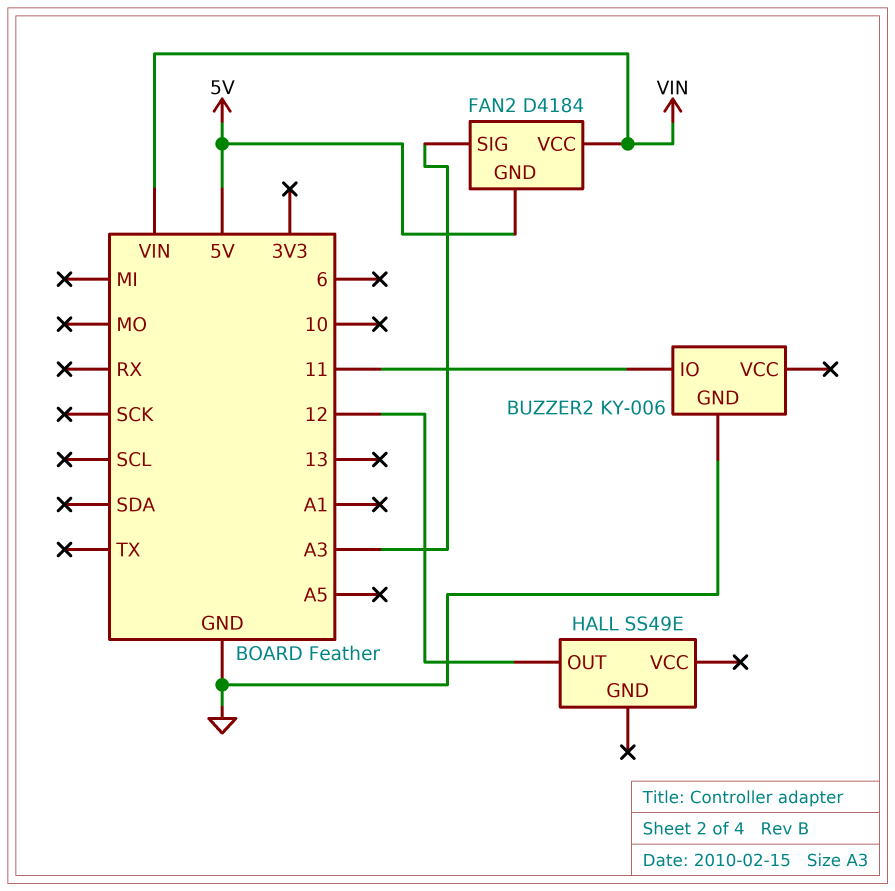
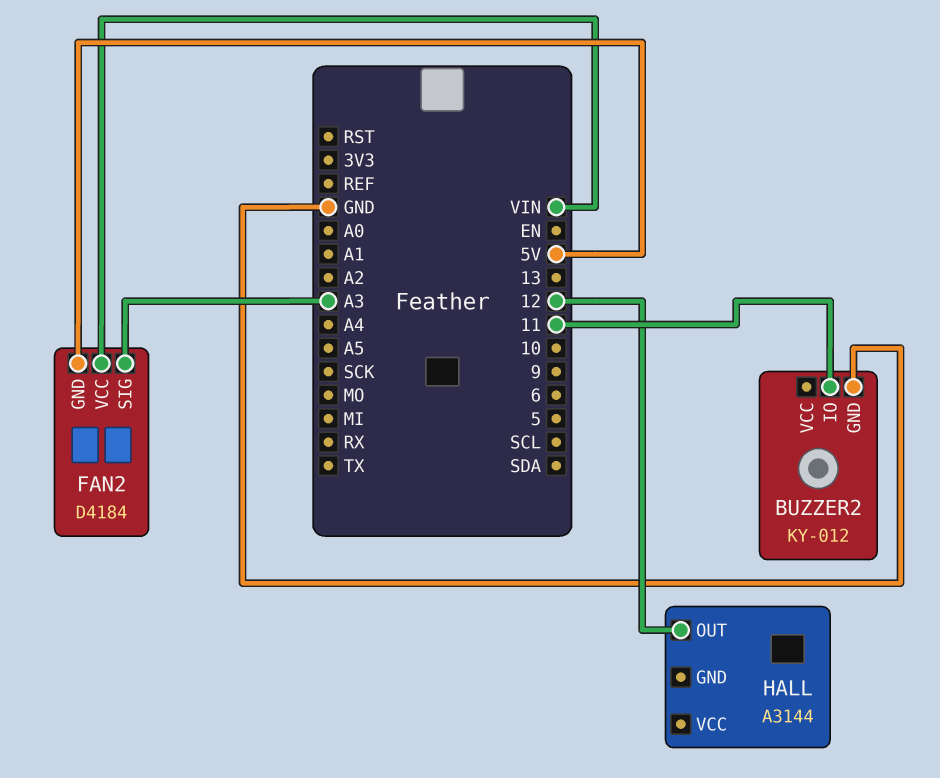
BUZZER2: KY-006 -> KY-012
HALL: SS49E -> A3144

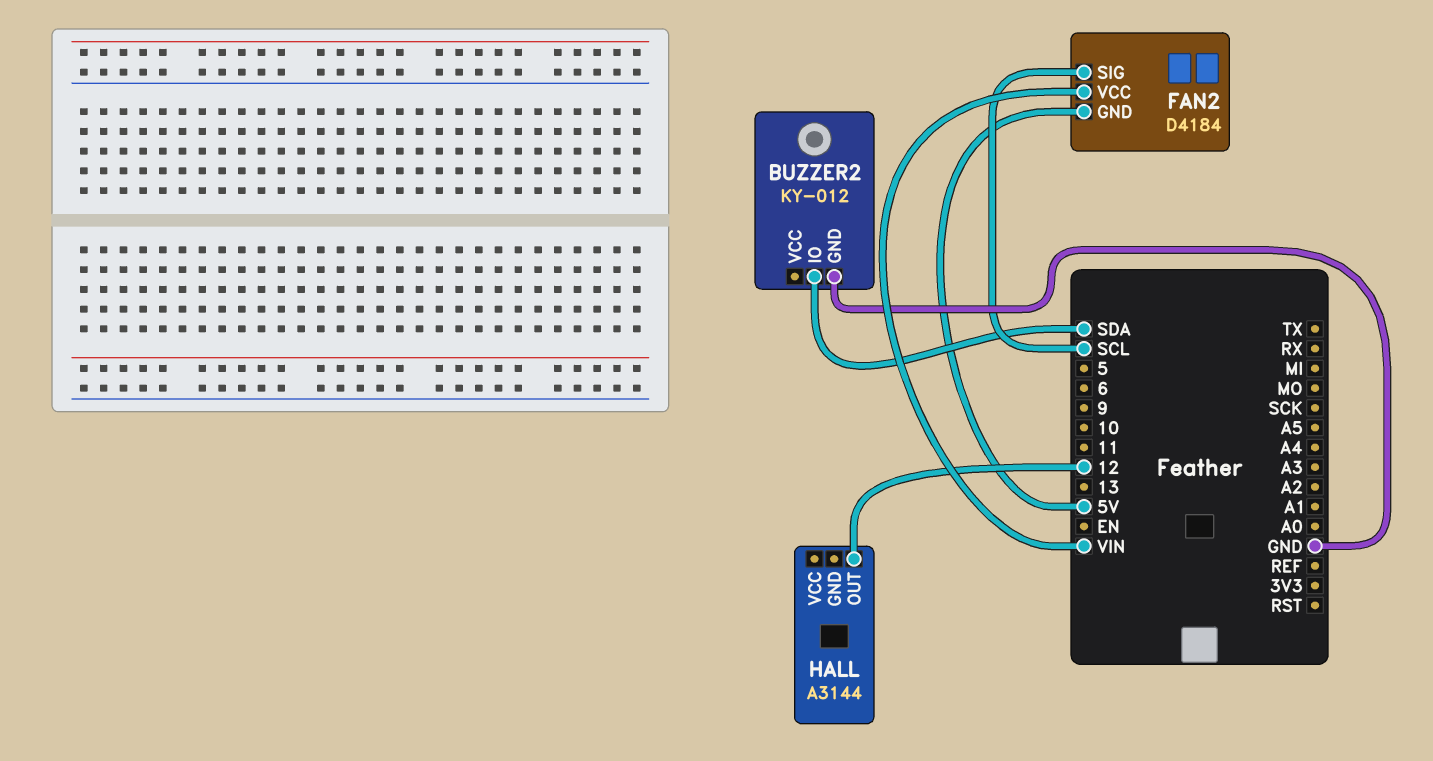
BUZZER2 pin IO: 11 -> SDA
FAN2 pin SIG: A3 -> SCL

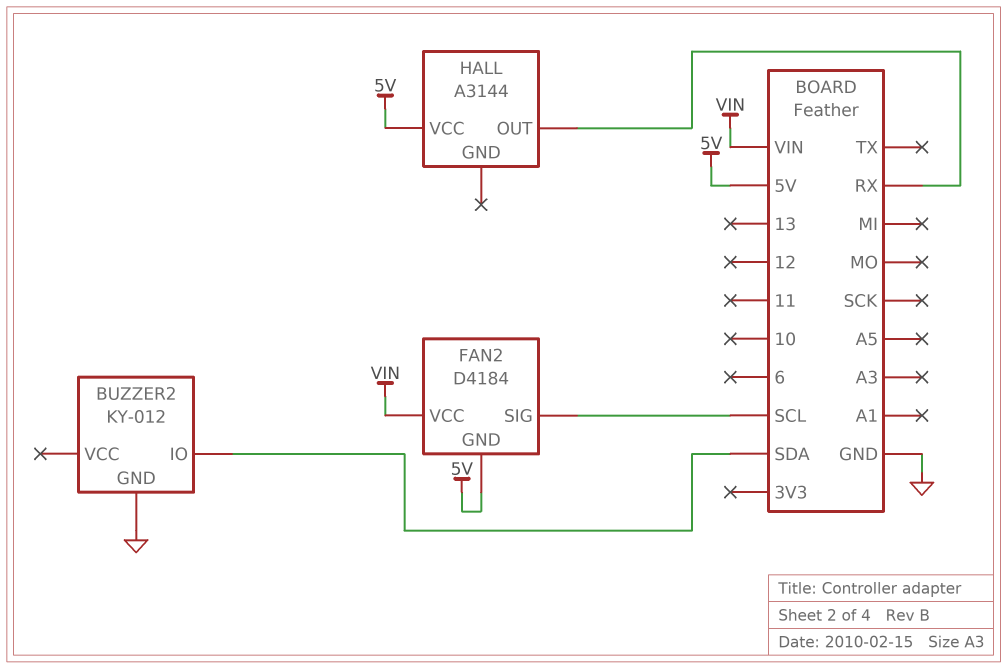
HALL pin OUT: 12 -> RX
HALL pin VCC: none -> 5V

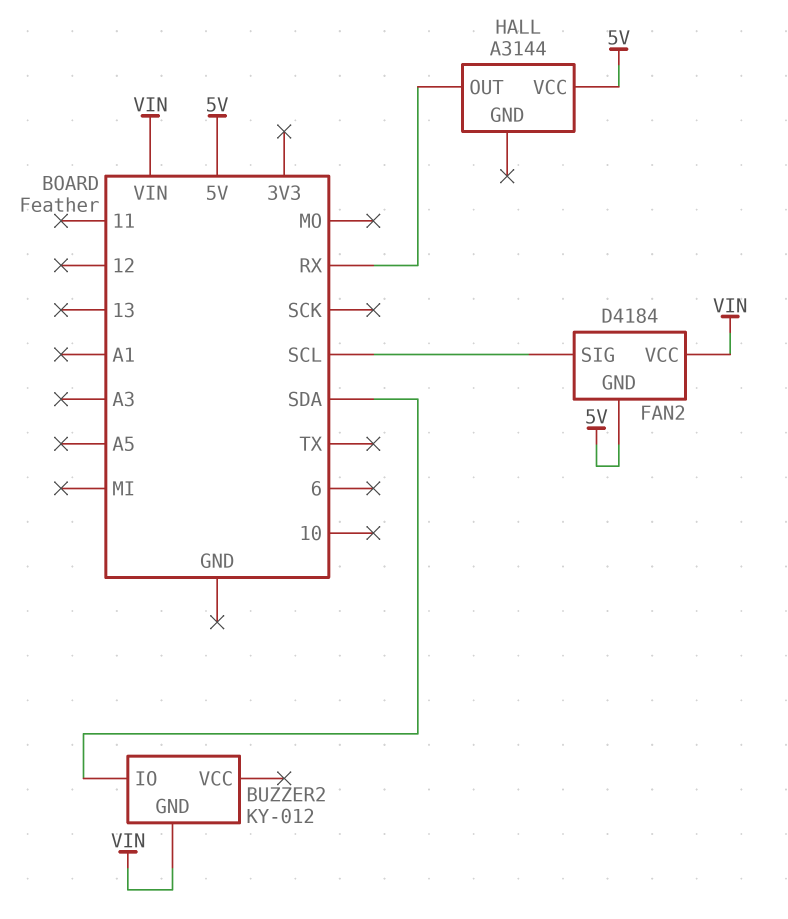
BUZZER2 pin GND: GND -> VIN

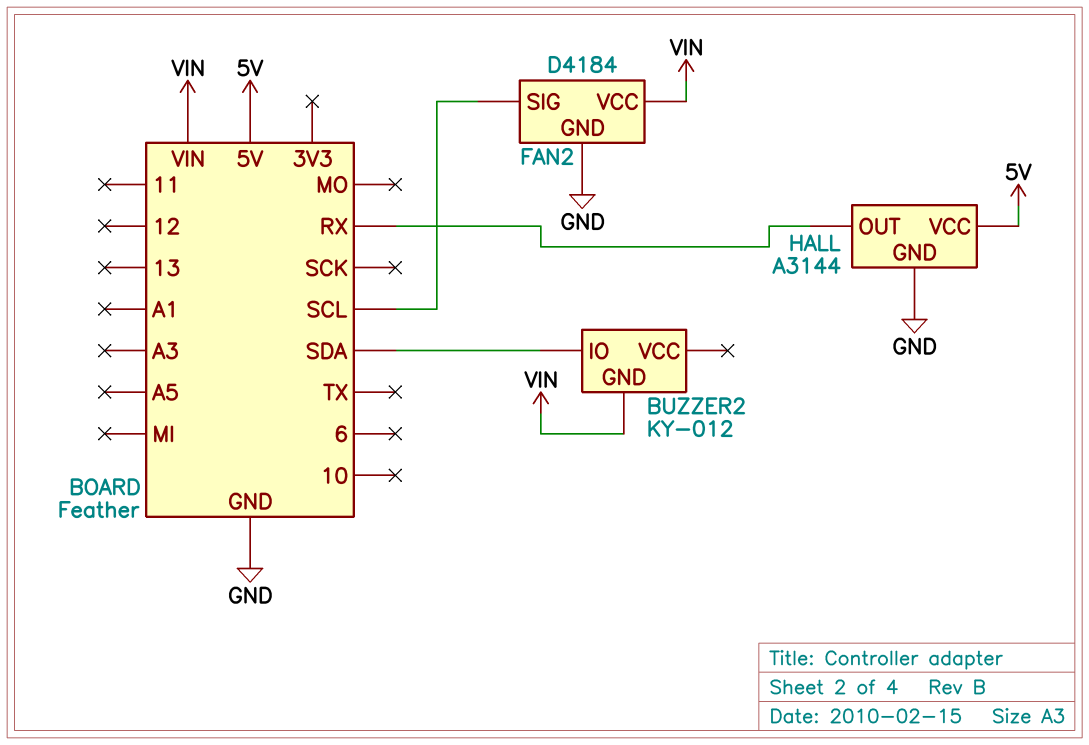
FAN2 pin GND: 5V -> GND
HALL pin GND: none -> GND

